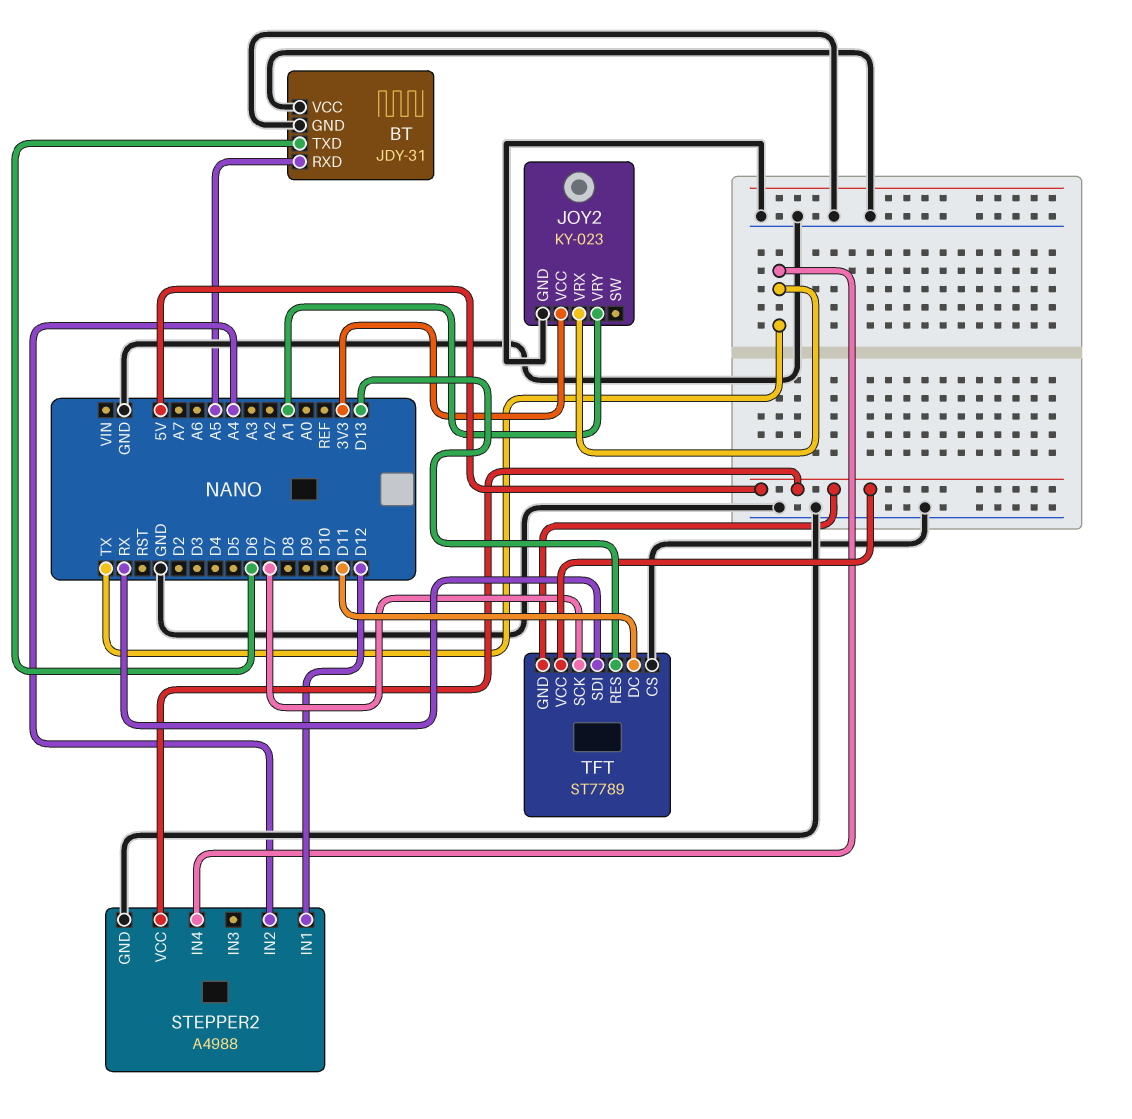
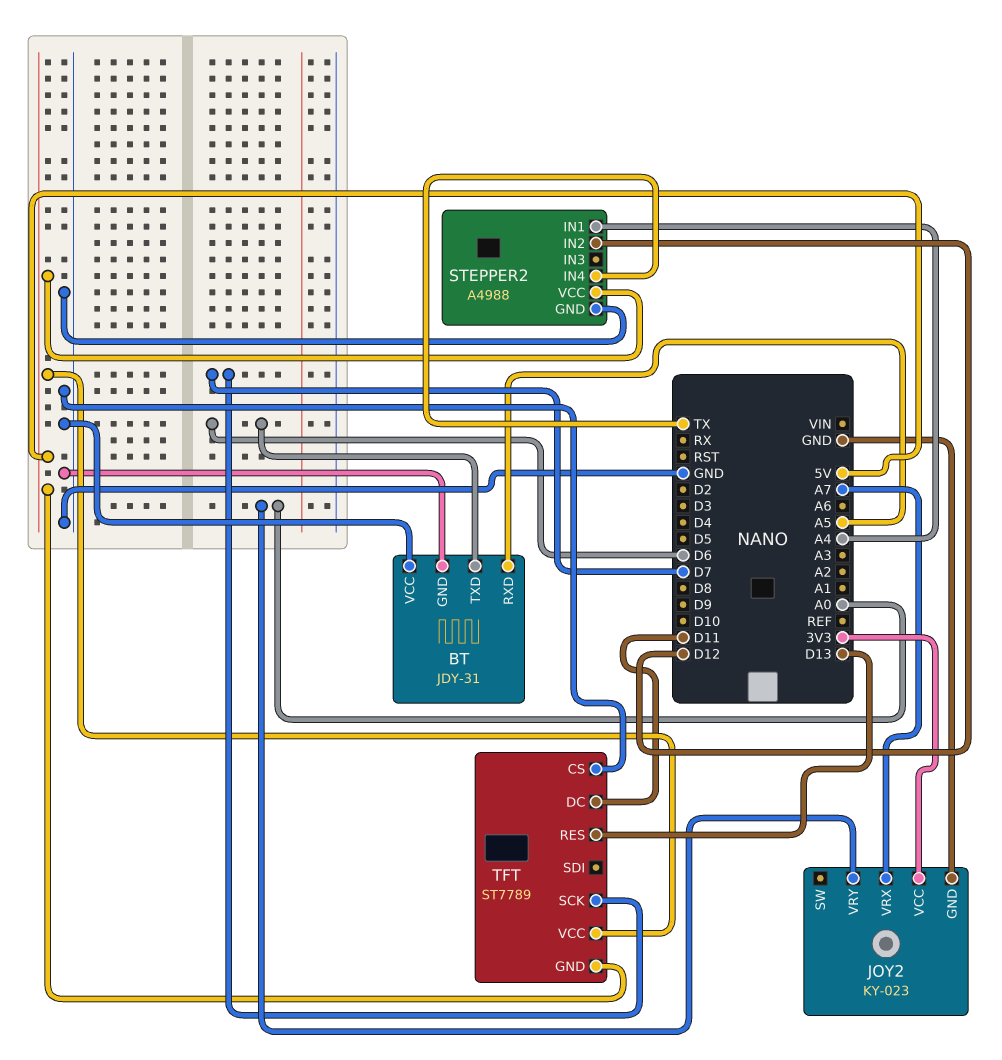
JOY2 pin VRX: TX -> A7
JOY2 pin VRY: A1 -> A0
STEPPER2 pin IN1: D12 -> A4
STEPPER2 pin IN2: A4 -> D12
TFT pin SDI: RX -> none

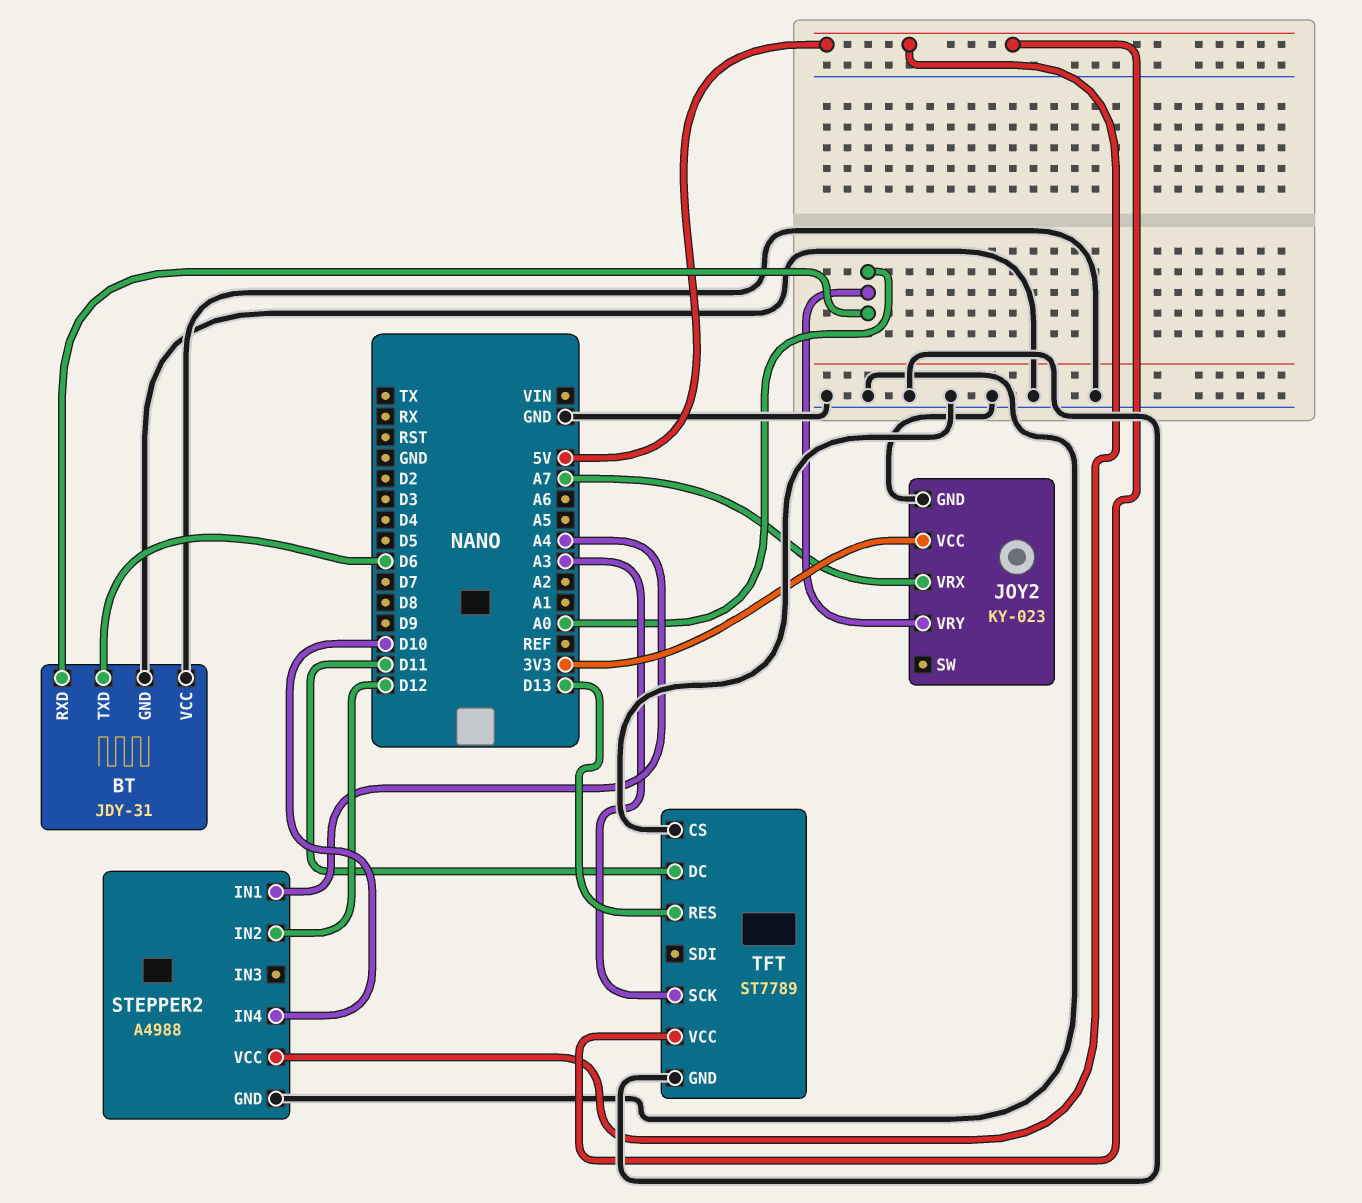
BT pin RXD: A5 -> A0
STEPPER2 pin IN4: TX -> D10
TFT pin GND: 5V -> GND
TFT pin SCK: D7 -> A3

